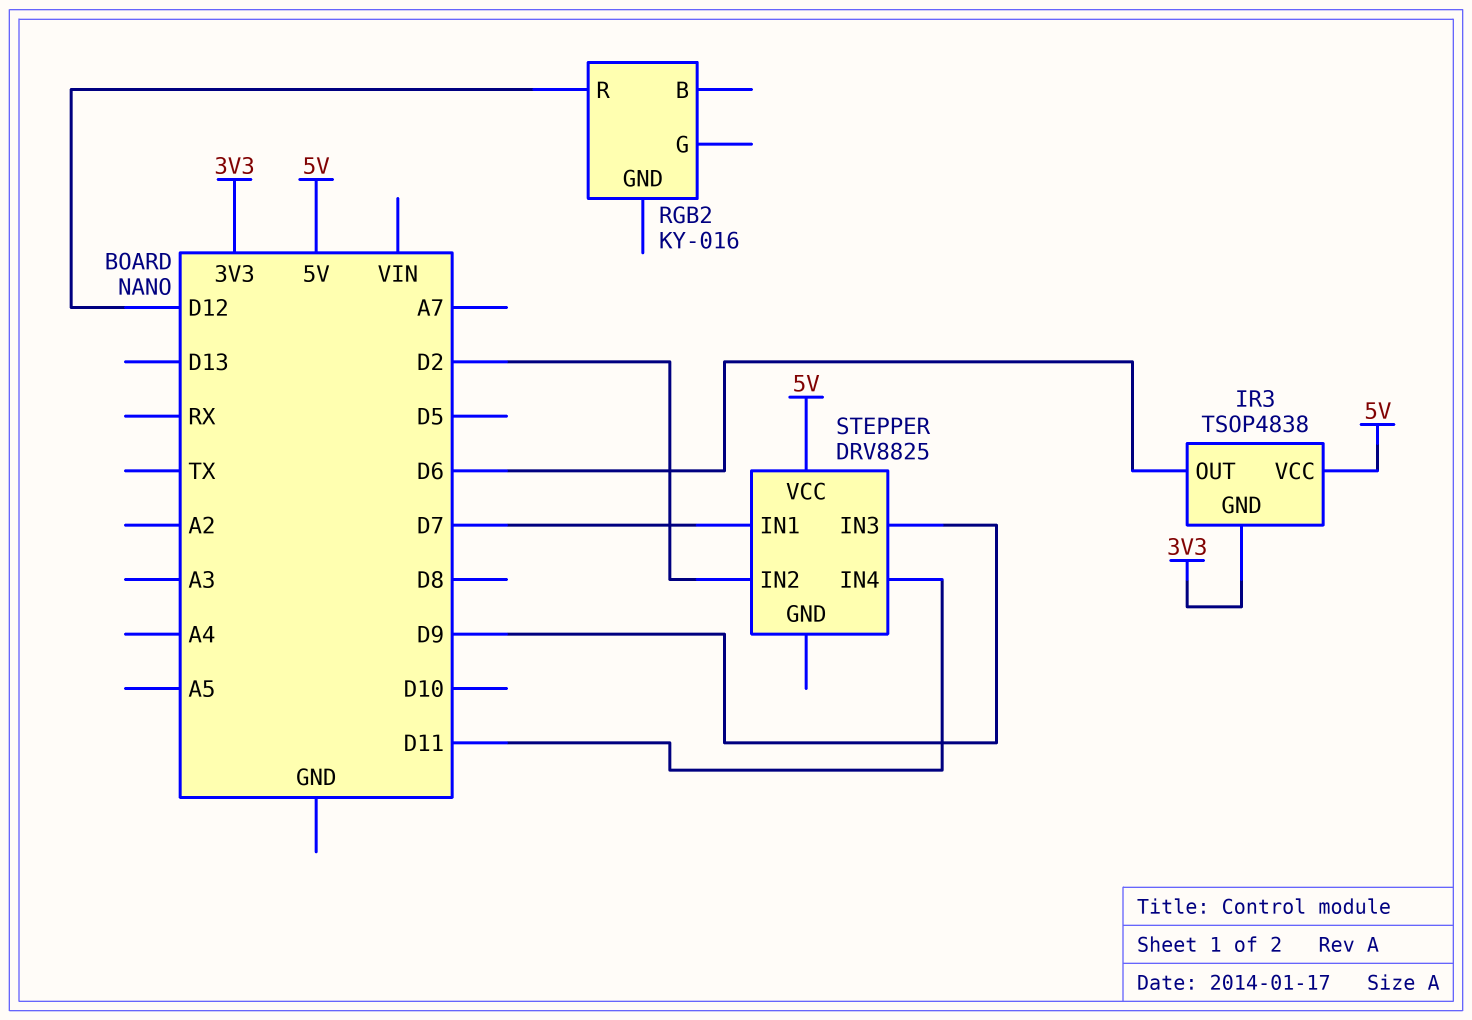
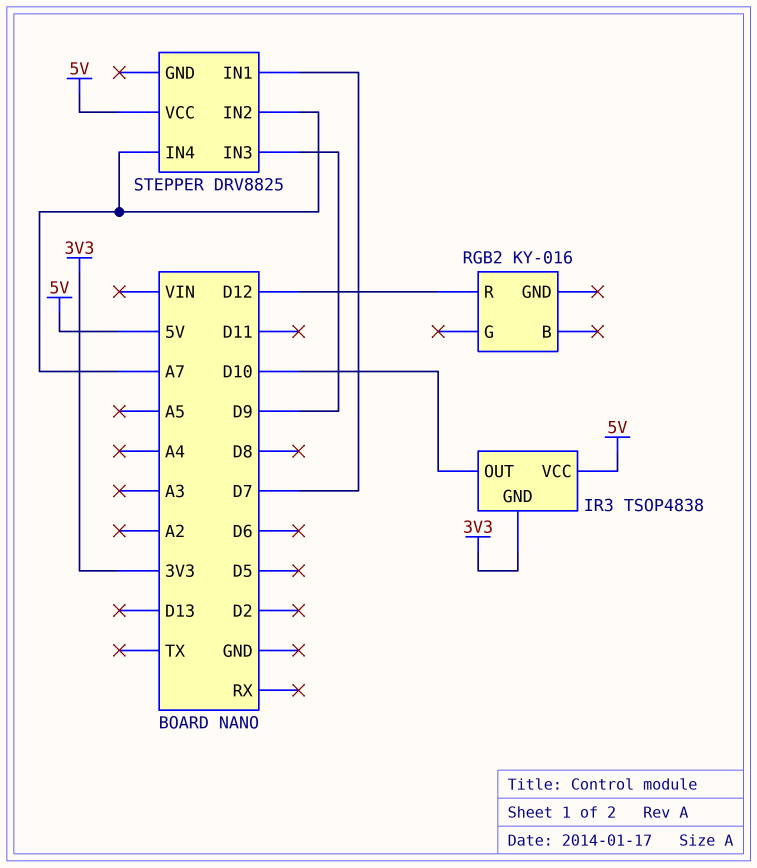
IR3 pin OUT: D6 -> D10
STEPPER pin IN2: D2 -> A7
STEPPER pin IN4: D11 -> A7

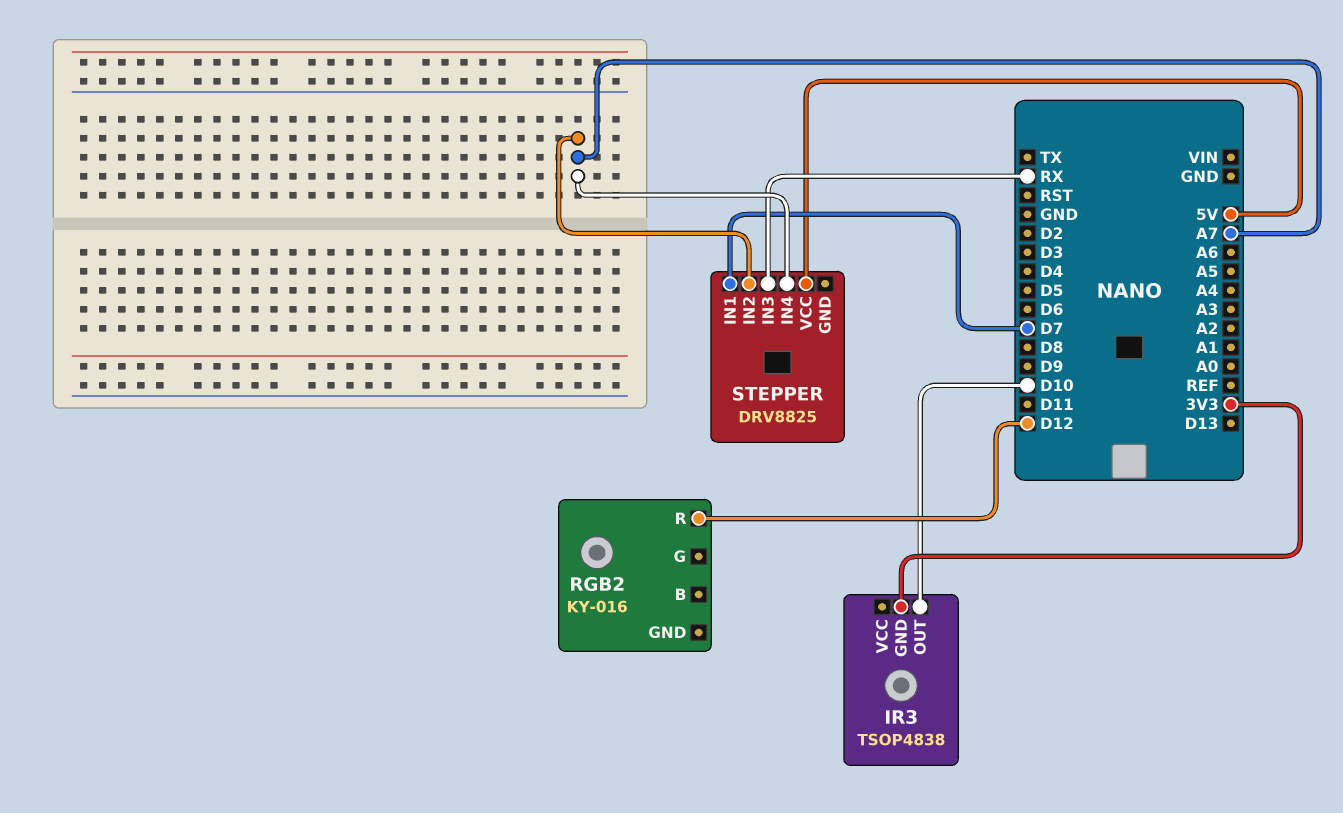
IR3 pin VCC: 5V -> none
STEPPER pin IN3: D9 -> RX

